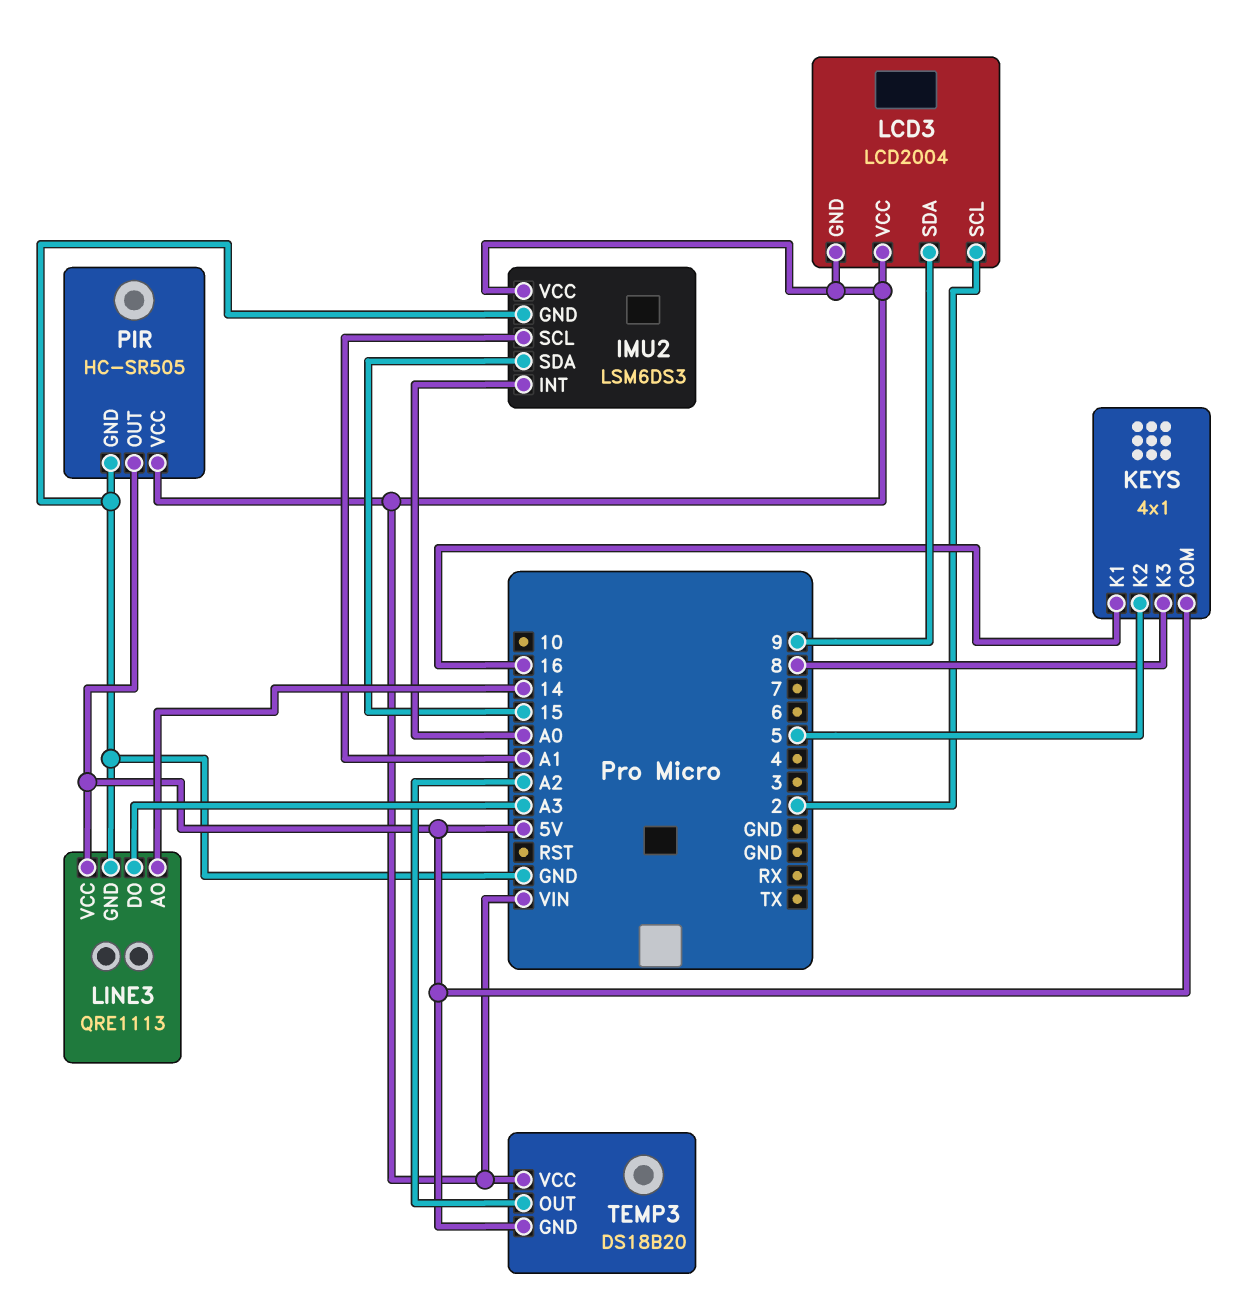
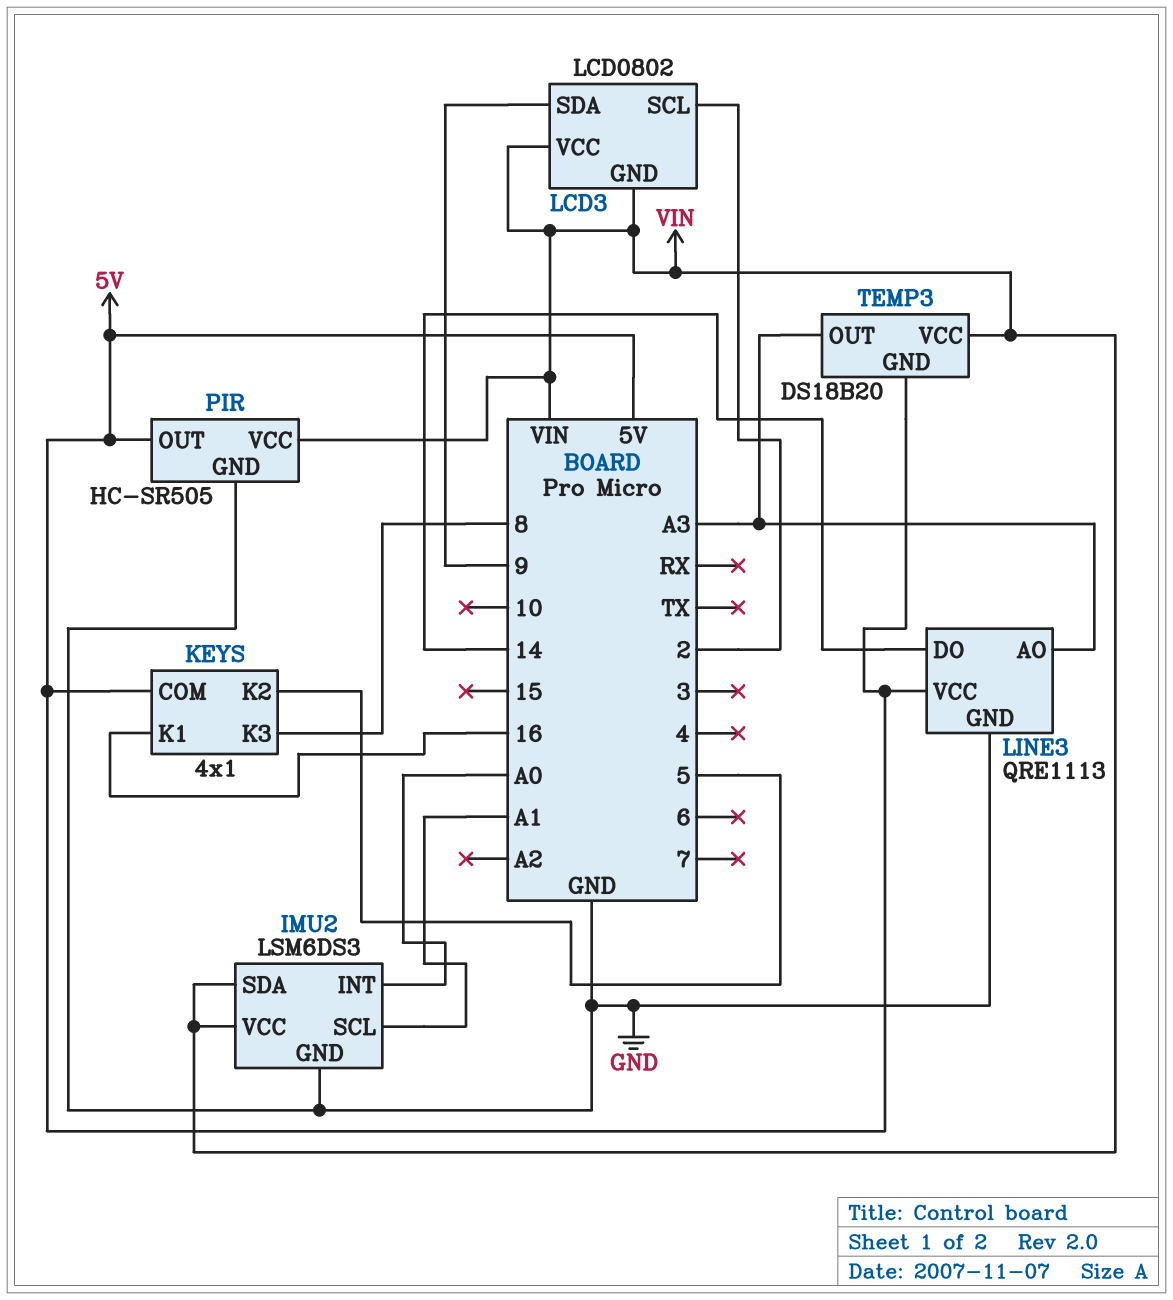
IMU2 pin SDA: 15 -> VIN
LCD3: LCD2004 -> LCD0802
LINE3 pin AO: 14 -> A3
LINE3 pin DO: A3 -> 14
TEMP3 pin OUT: A2 -> A3

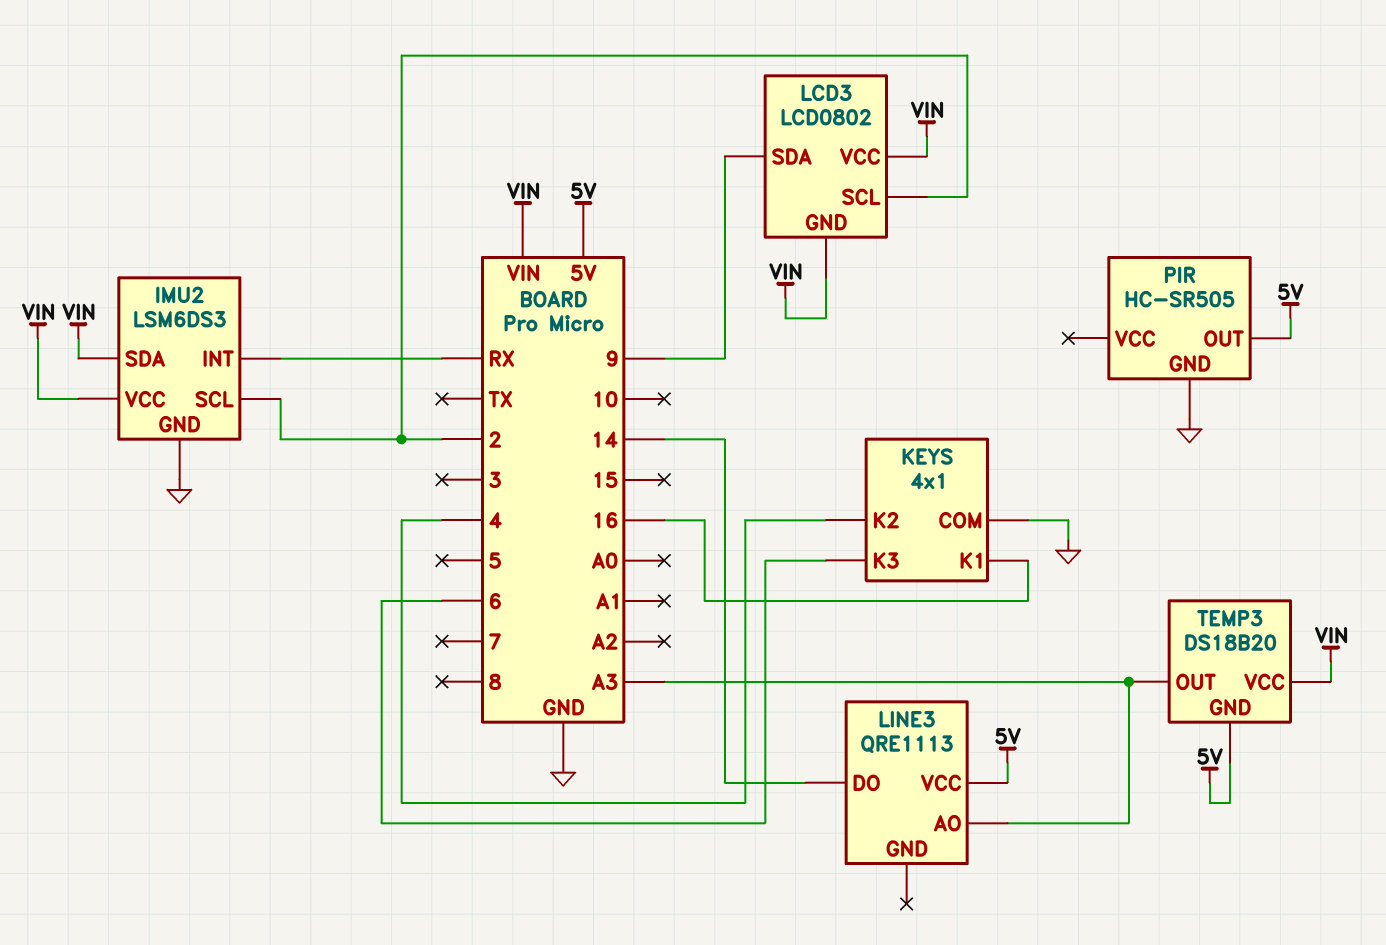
IMU2 pin INT: A0 -> RX
IMU2 pin SCL: A1 -> 2
KEYS pin COM: 5V -> GND
KEYS pin K2: 5 -> 4
KEYS pin K3: 8 -> 6
LINE3 pin GND: GND -> none
PIR pin VCC: VIN -> none

